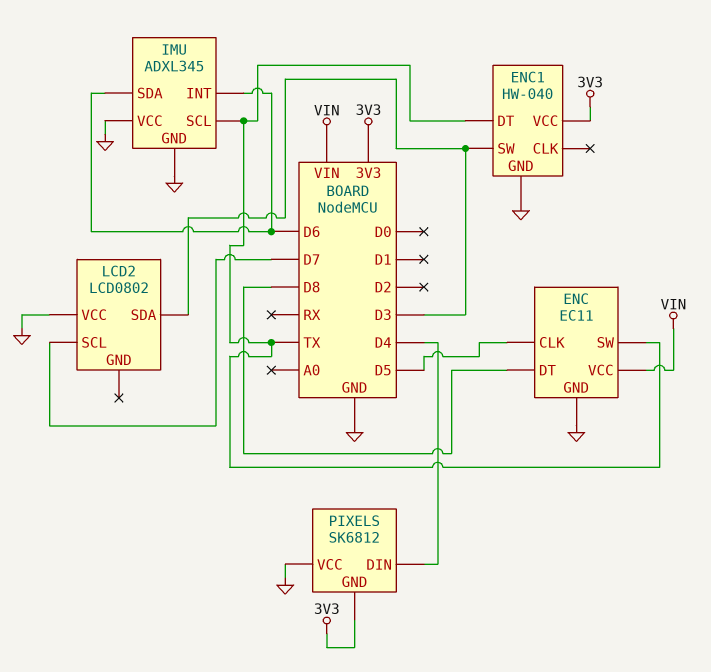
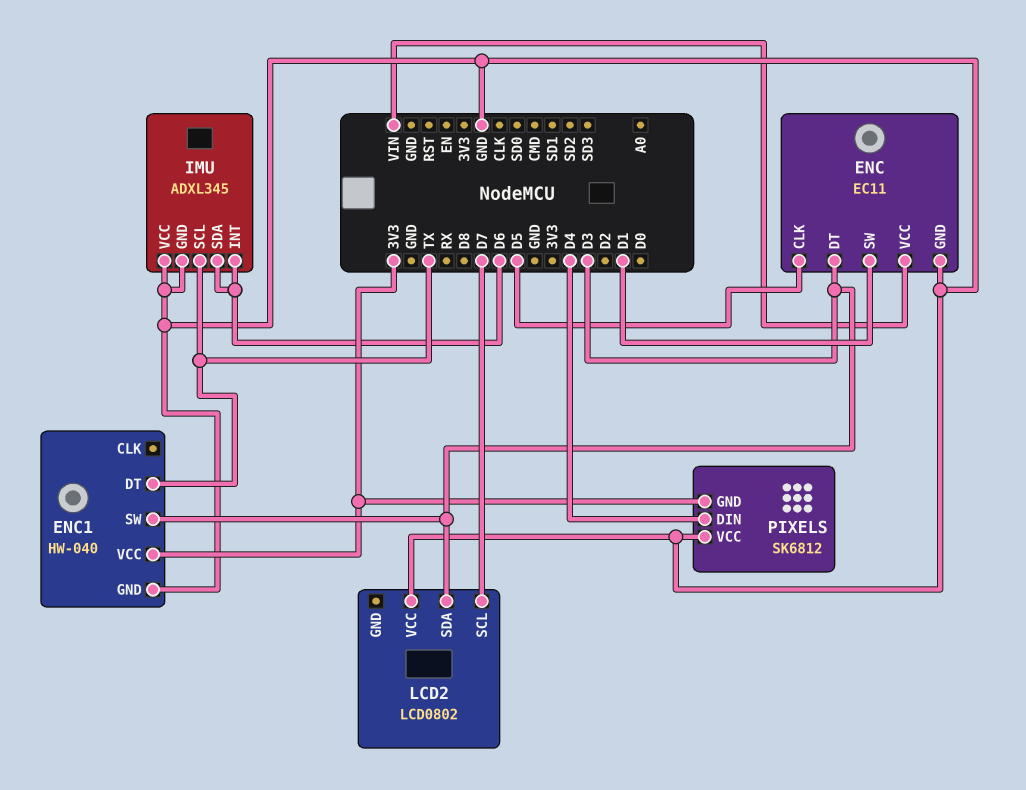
ENC pin DT: D8 -> D3
ENC pin SW: TX -> D1

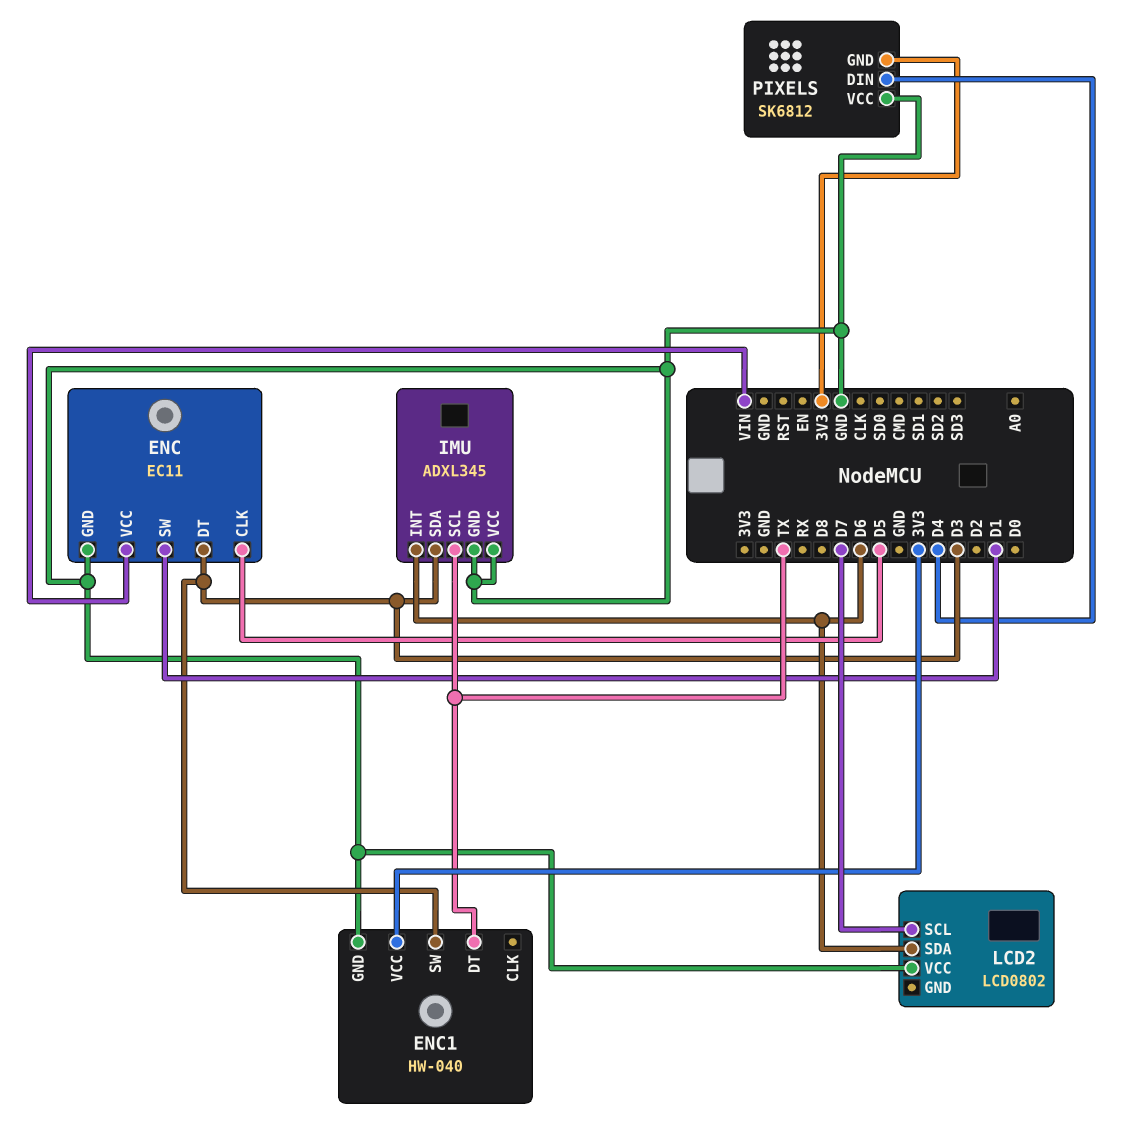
IMU pin SDA: D6 -> D3
LCD2 pin SDA: D3 -> D6

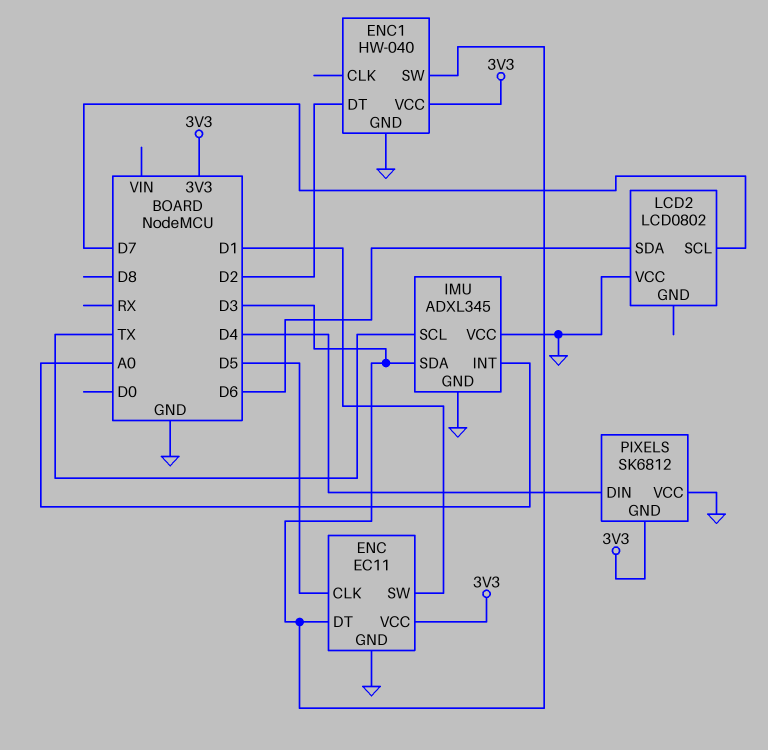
ENC pin VCC: VIN -> 3V3
ENC1 pin DT: TX -> D2
IMU pin INT: D6 -> A0

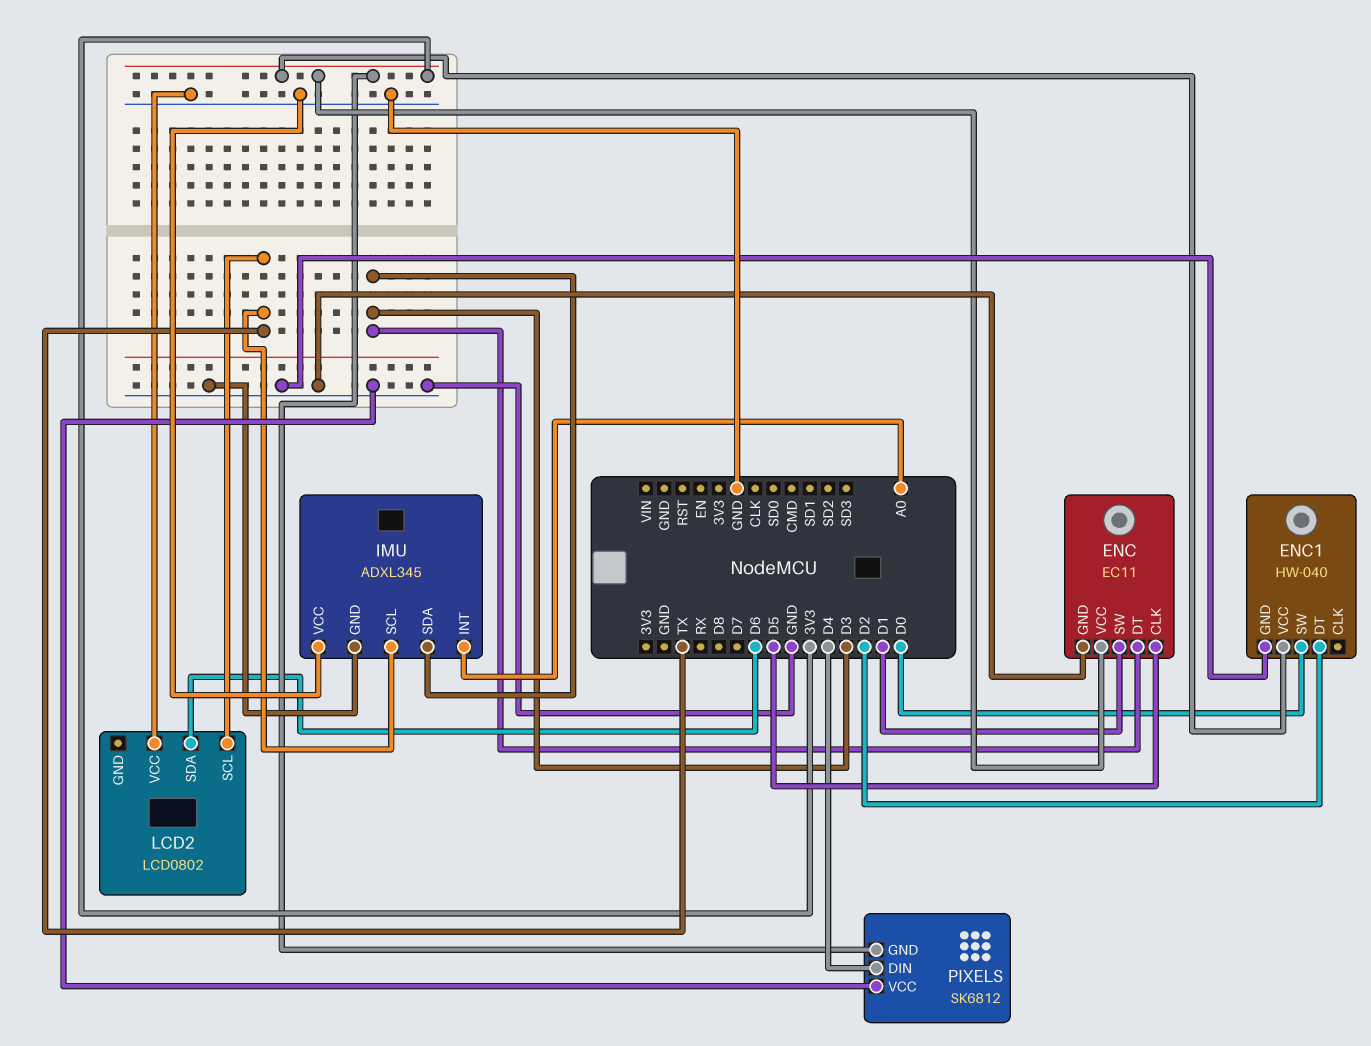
ENC1 pin SW: D3 -> D0
LCD2 pin SCL: D7 -> TX

